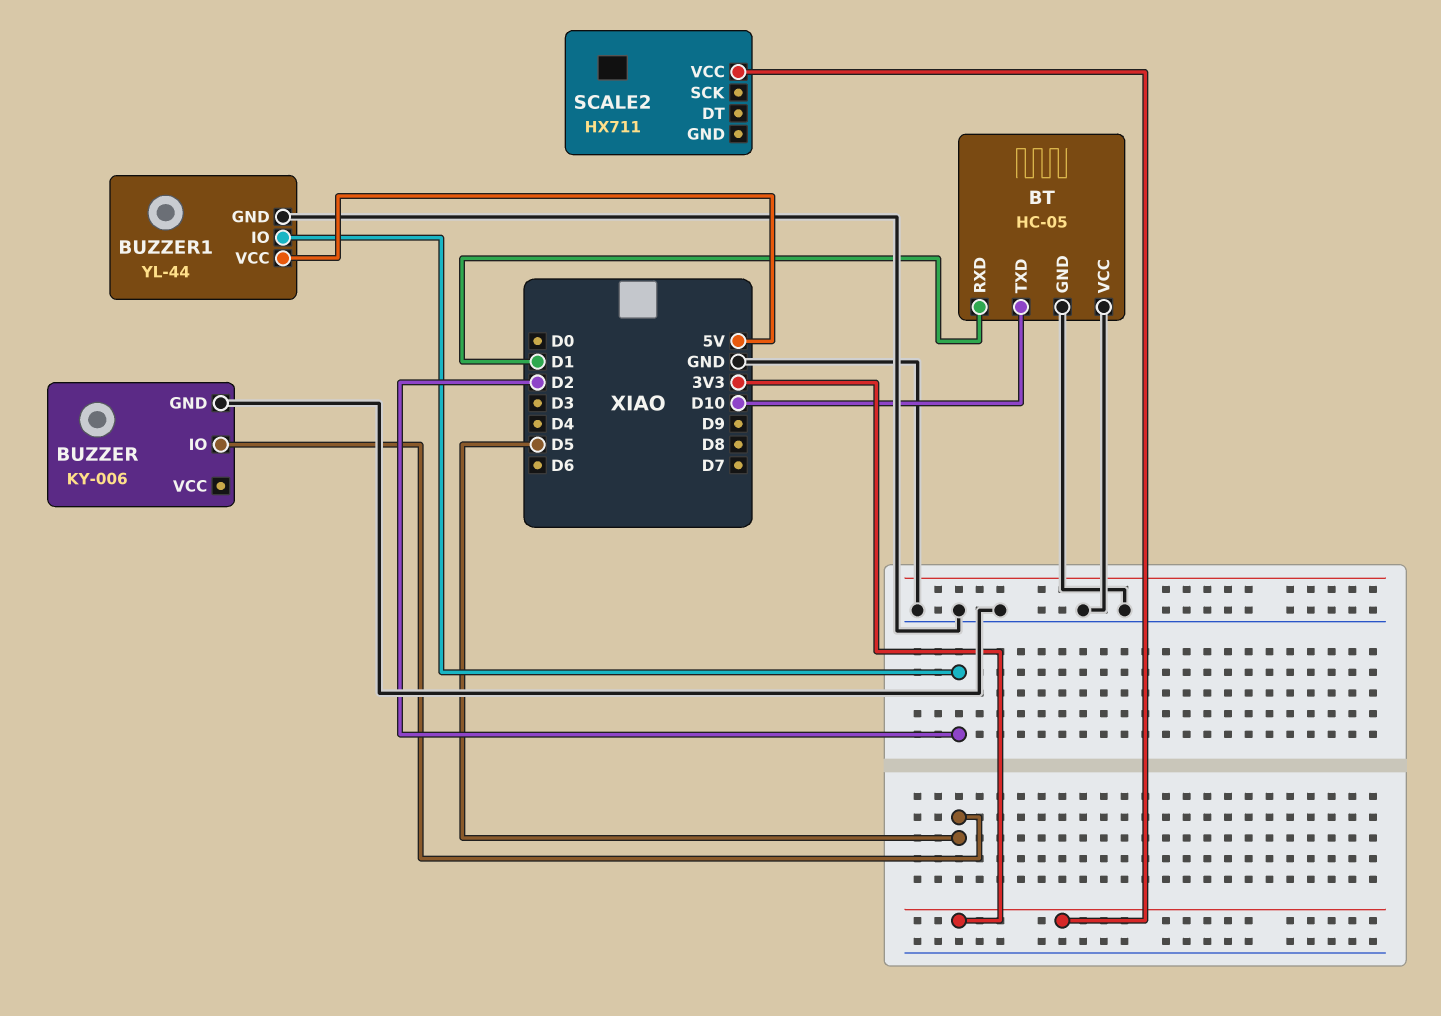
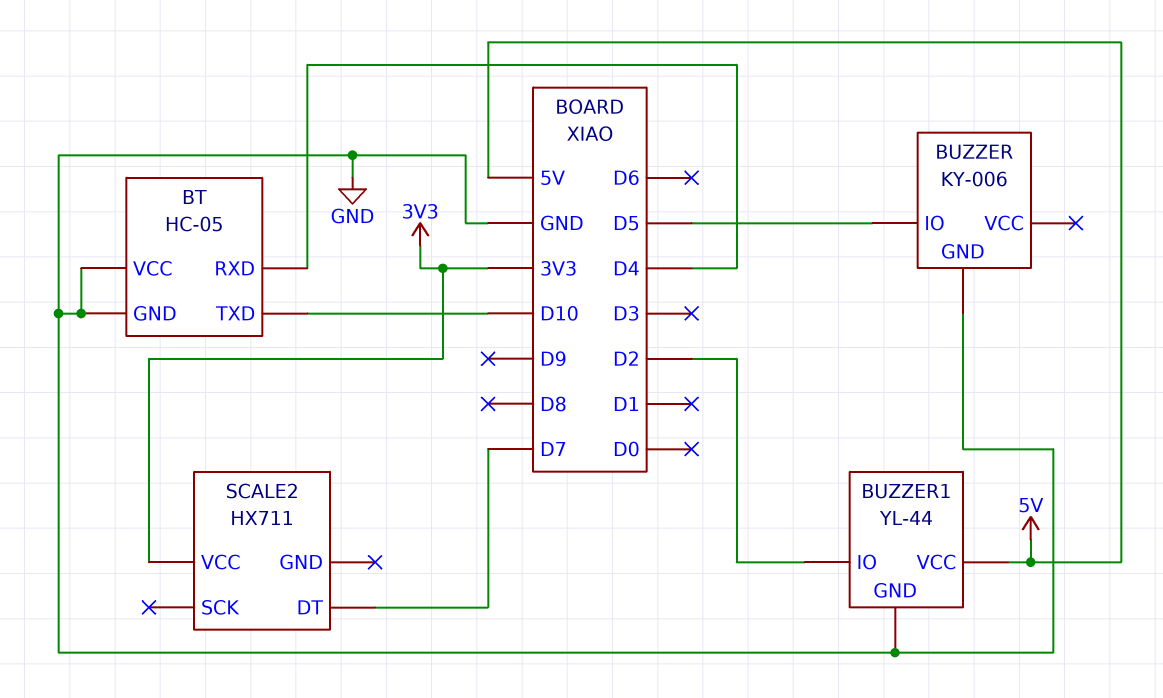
BT pin RXD: D1 -> D4
SCALE2 pin DT: none -> D7

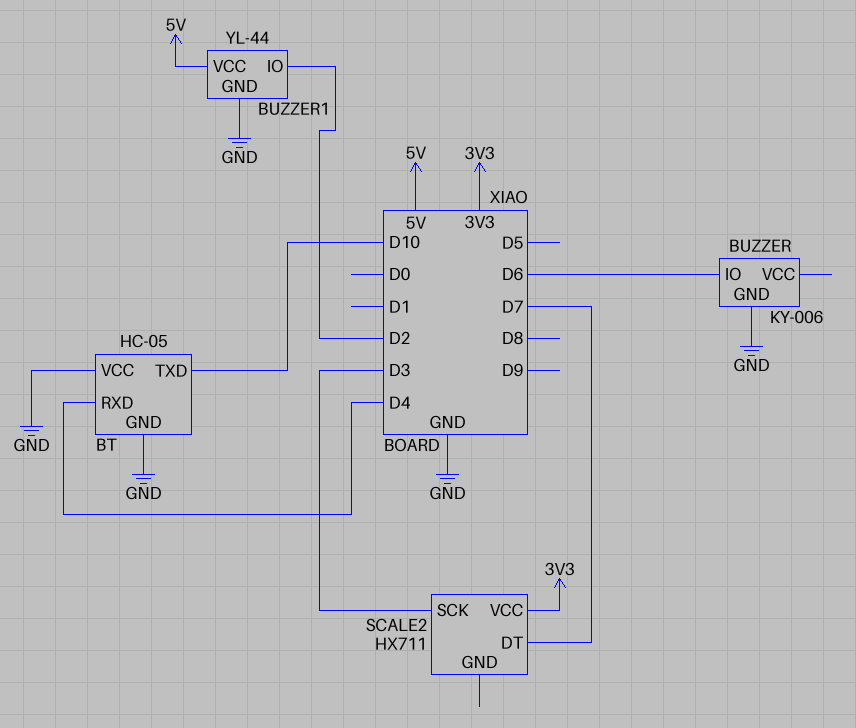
BUZZER pin IO: D5 -> D6
SCALE2 pin SCK: none -> D3

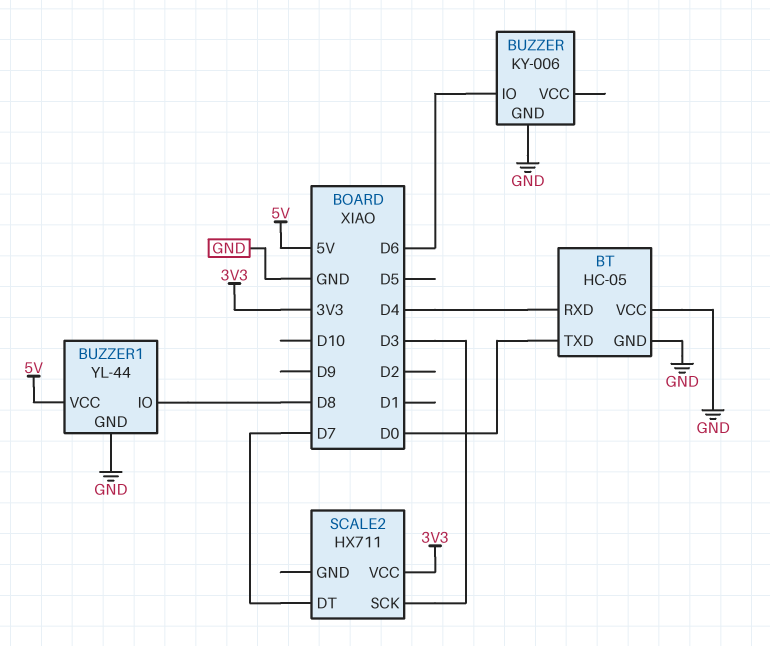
BT pin TXD: D10 -> D0
BUZZER1 pin IO: D2 -> D8

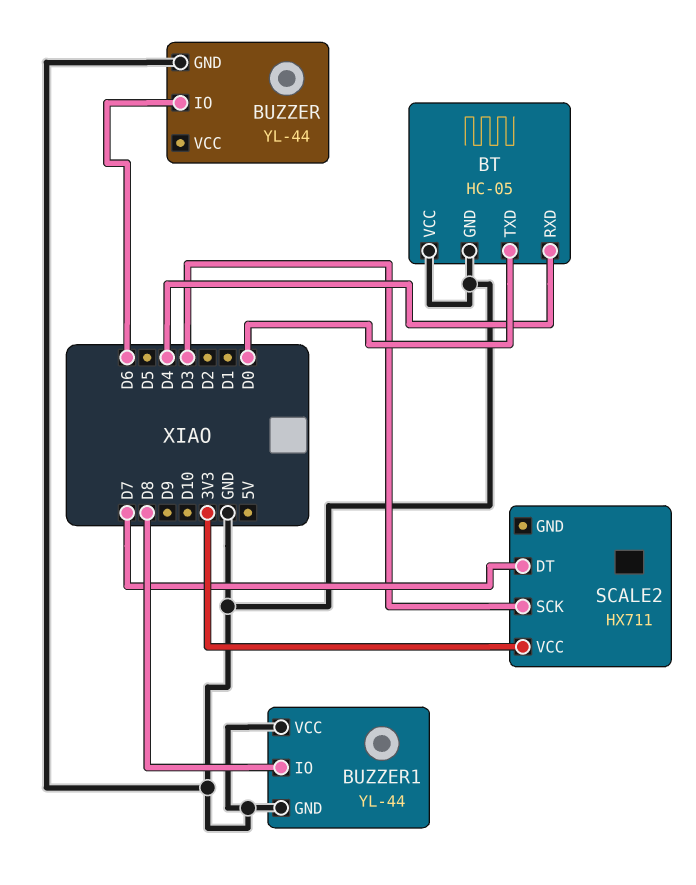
BUZZER: KY-006 -> YL-44
BUZZER1 pin VCC: 5V -> GND

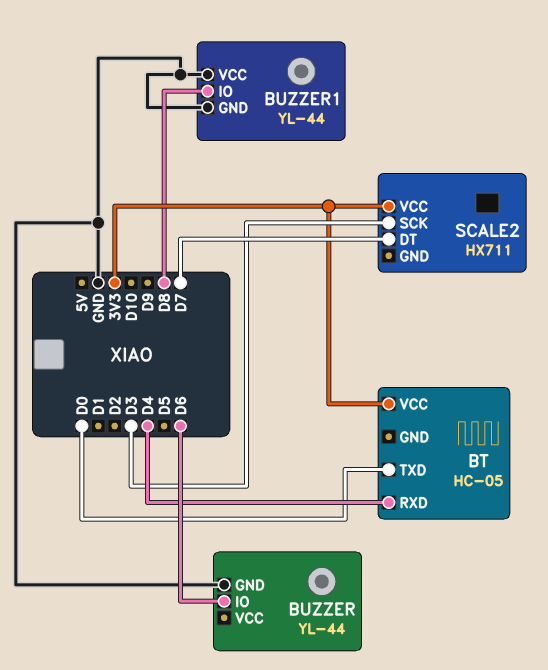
BT pin GND: GND -> none
BT pin VCC: GND -> 3V3

